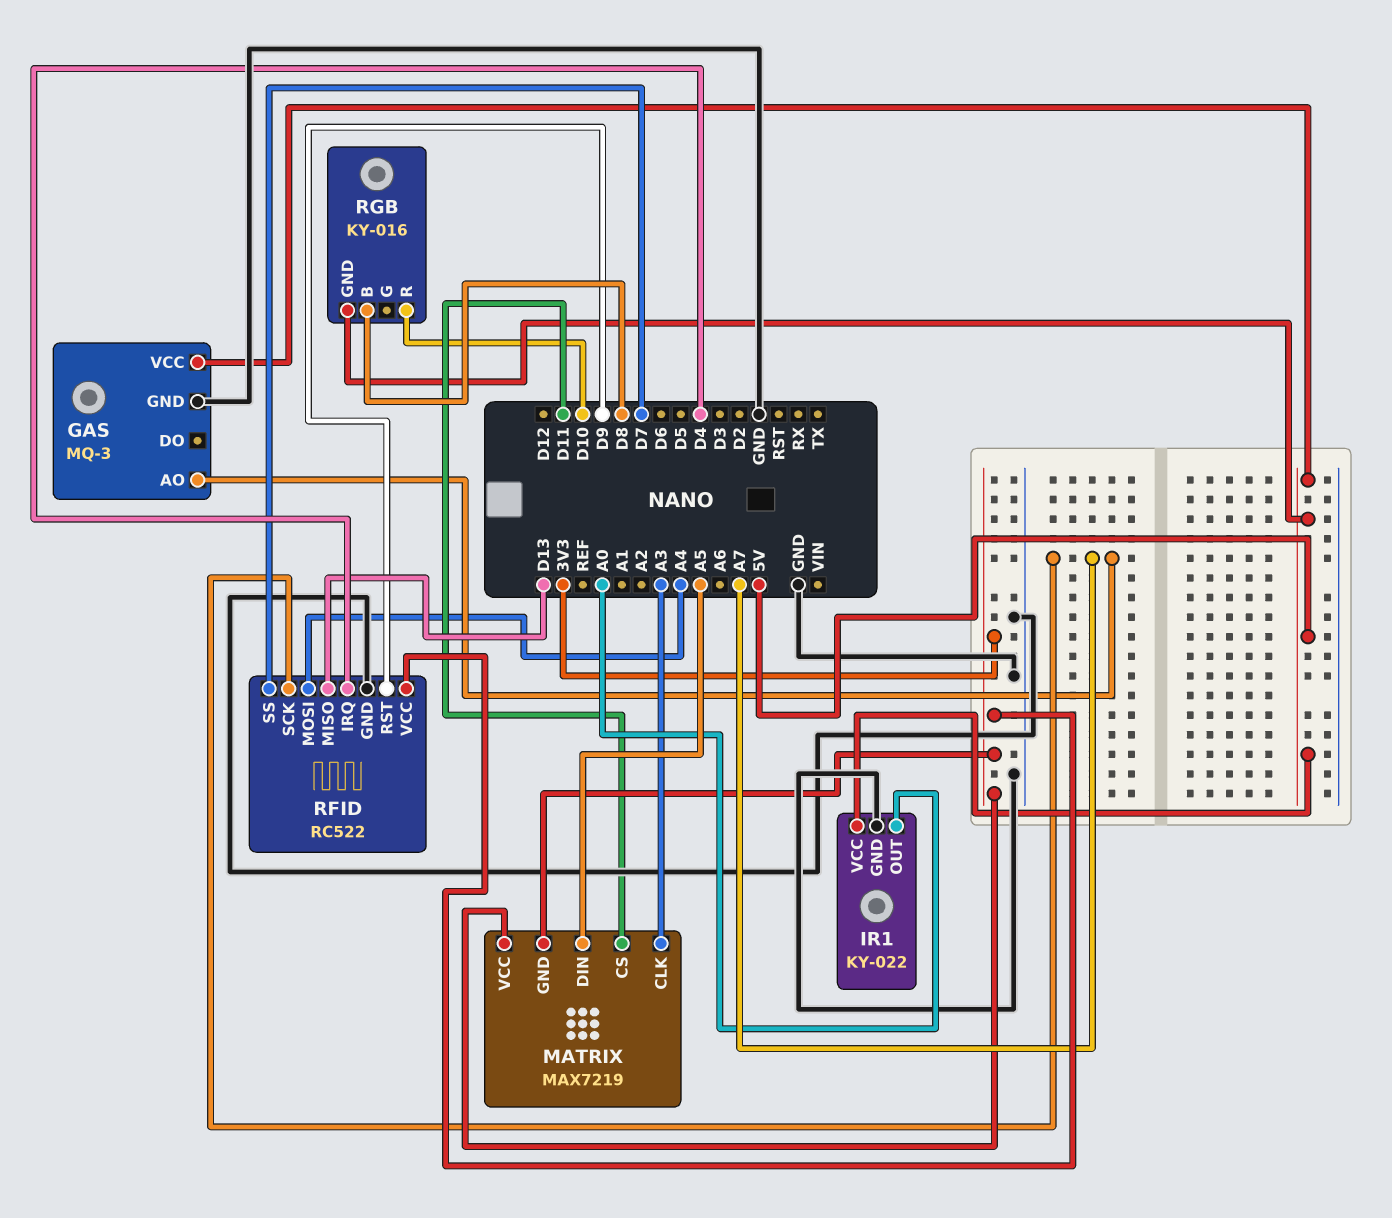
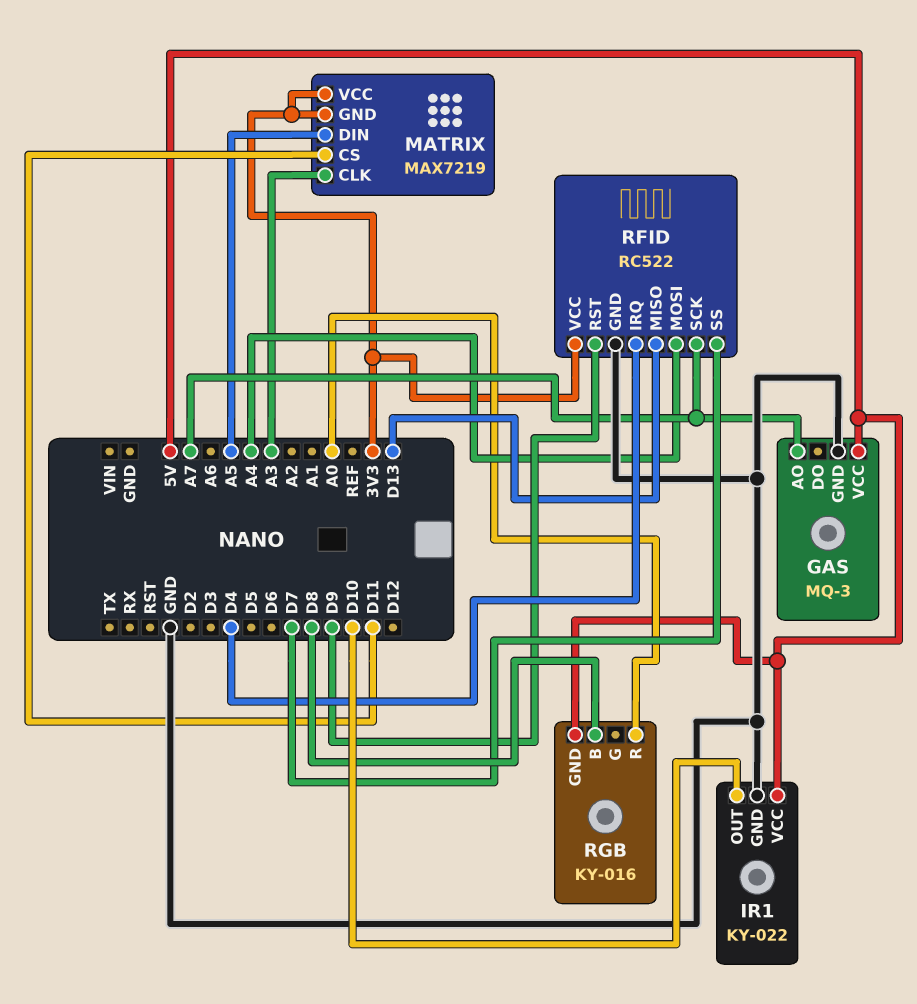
IR1 pin OUT: A0 -> D10
RGB pin R: D10 -> A0

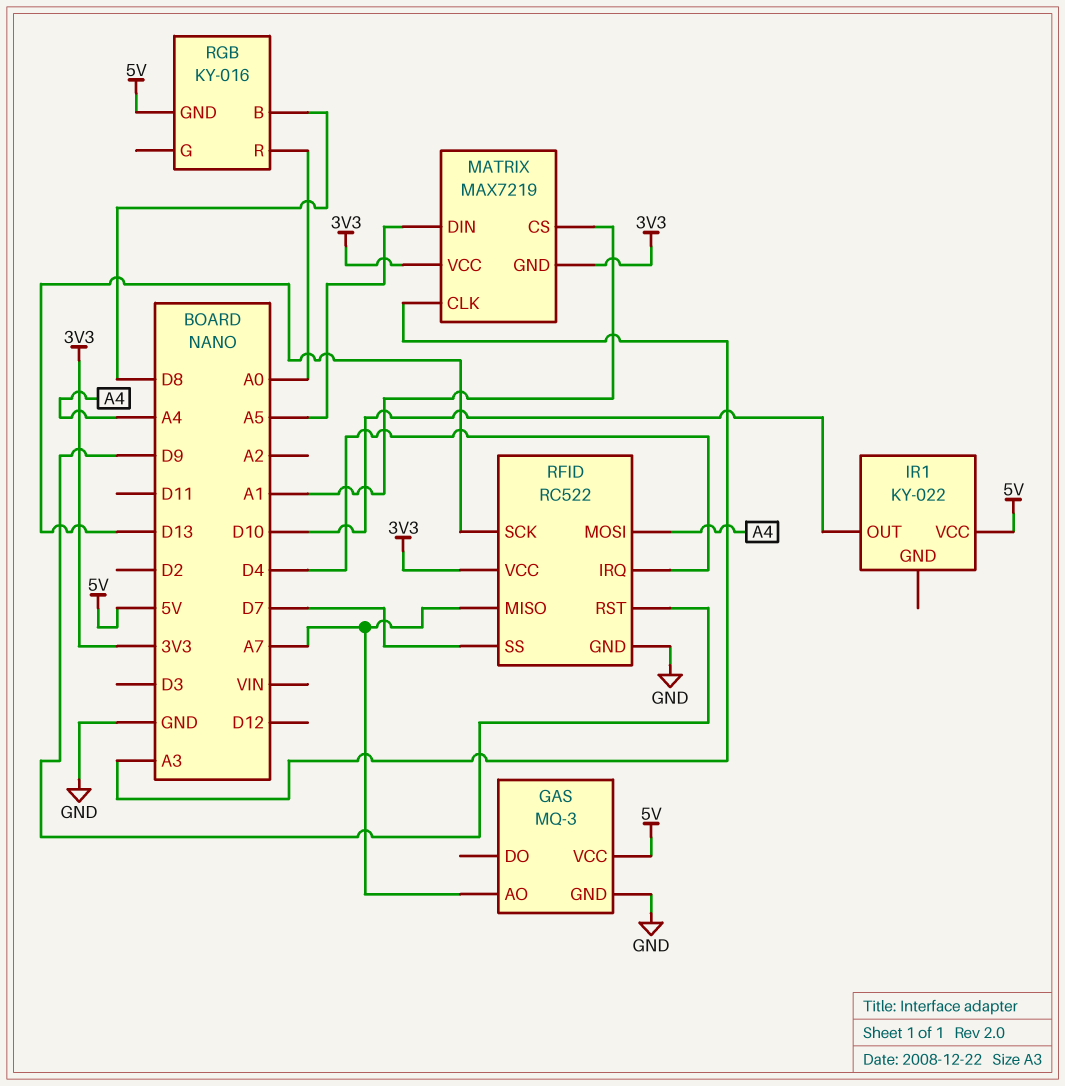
IR1 pin GND: GND -> none
MATRIX pin CS: D11 -> A1
RFID pin MISO: D13 -> A7
RFID pin SCK: A7 -> D13

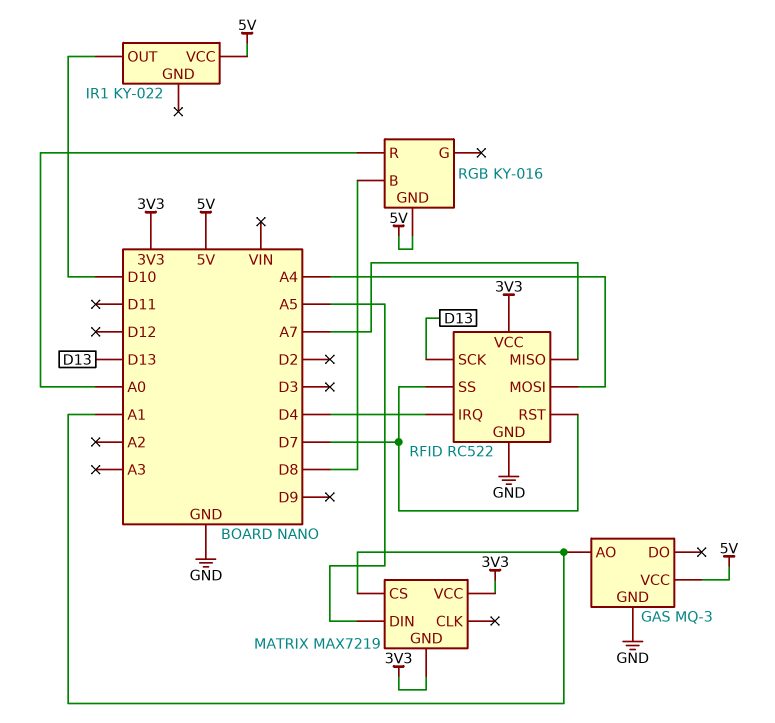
GAS pin AO: A7 -> A1
MATRIX pin CLK: A3 -> none
RFID pin RST: D9 -> D7

